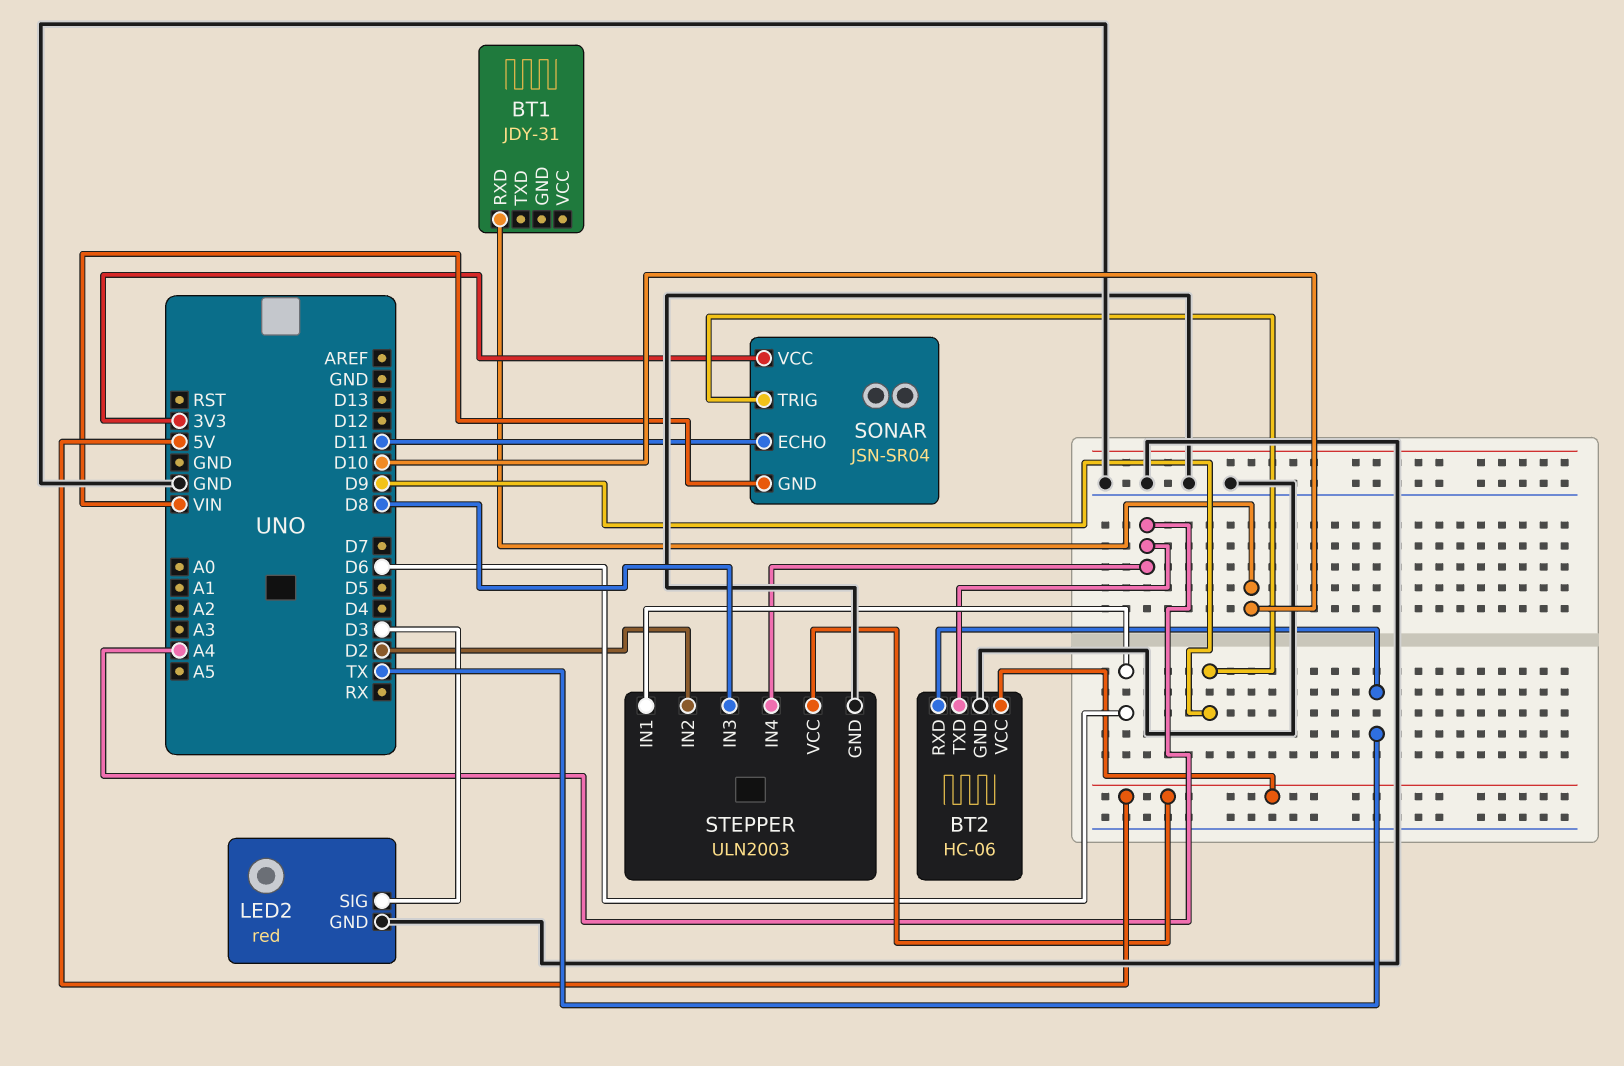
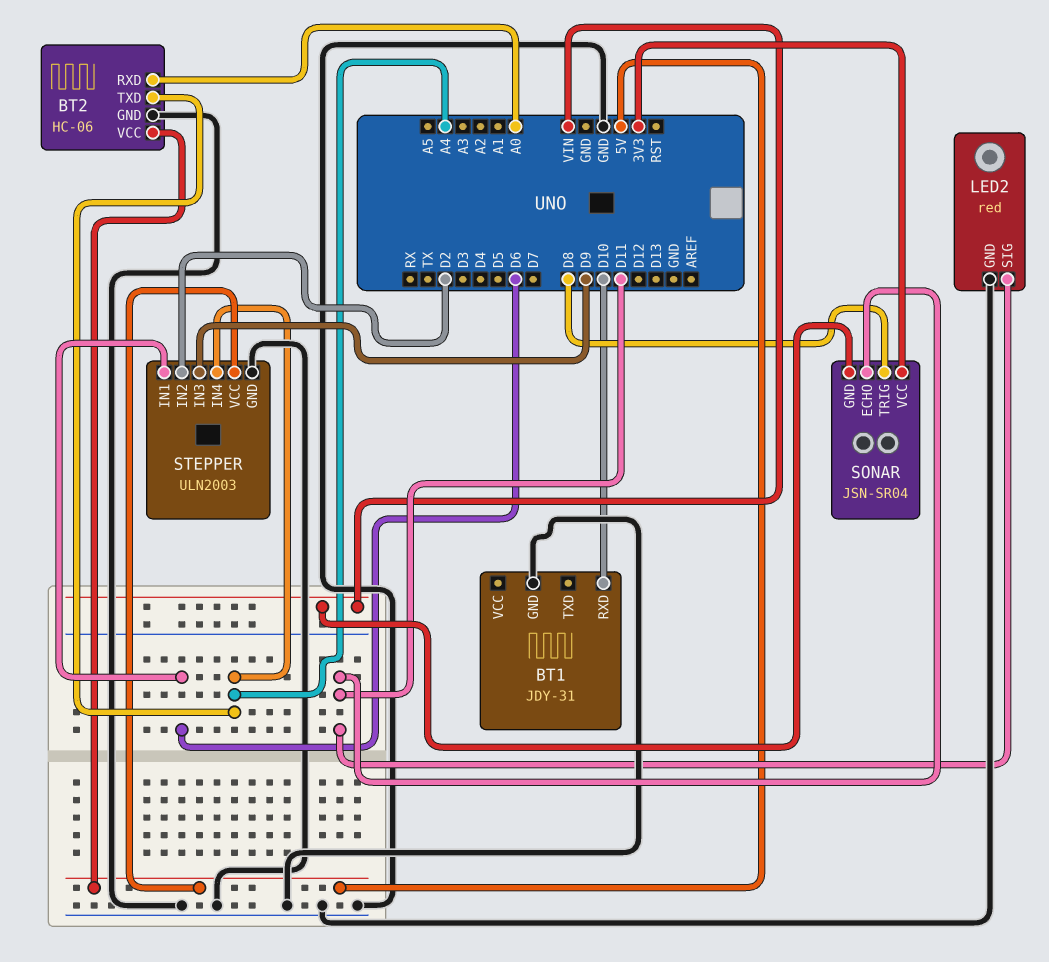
BT1 pin GND: none -> GND
BT2 pin RXD: TX -> A0
LED2 pin SIG: D3 -> D11
SONAR pin TRIG: D9 -> D8
STEPPER pin IN3: D8 -> D9

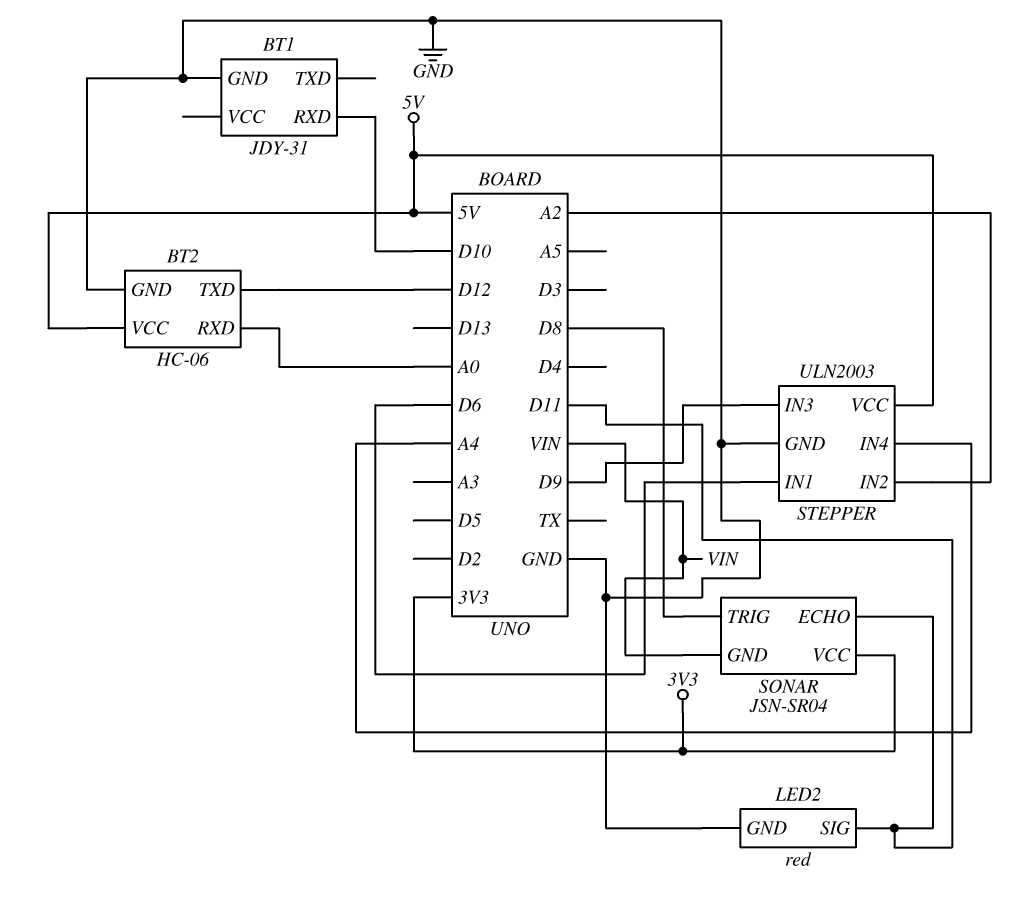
BT2 pin TXD: A4 -> D12
STEPPER pin IN2: D2 -> A2

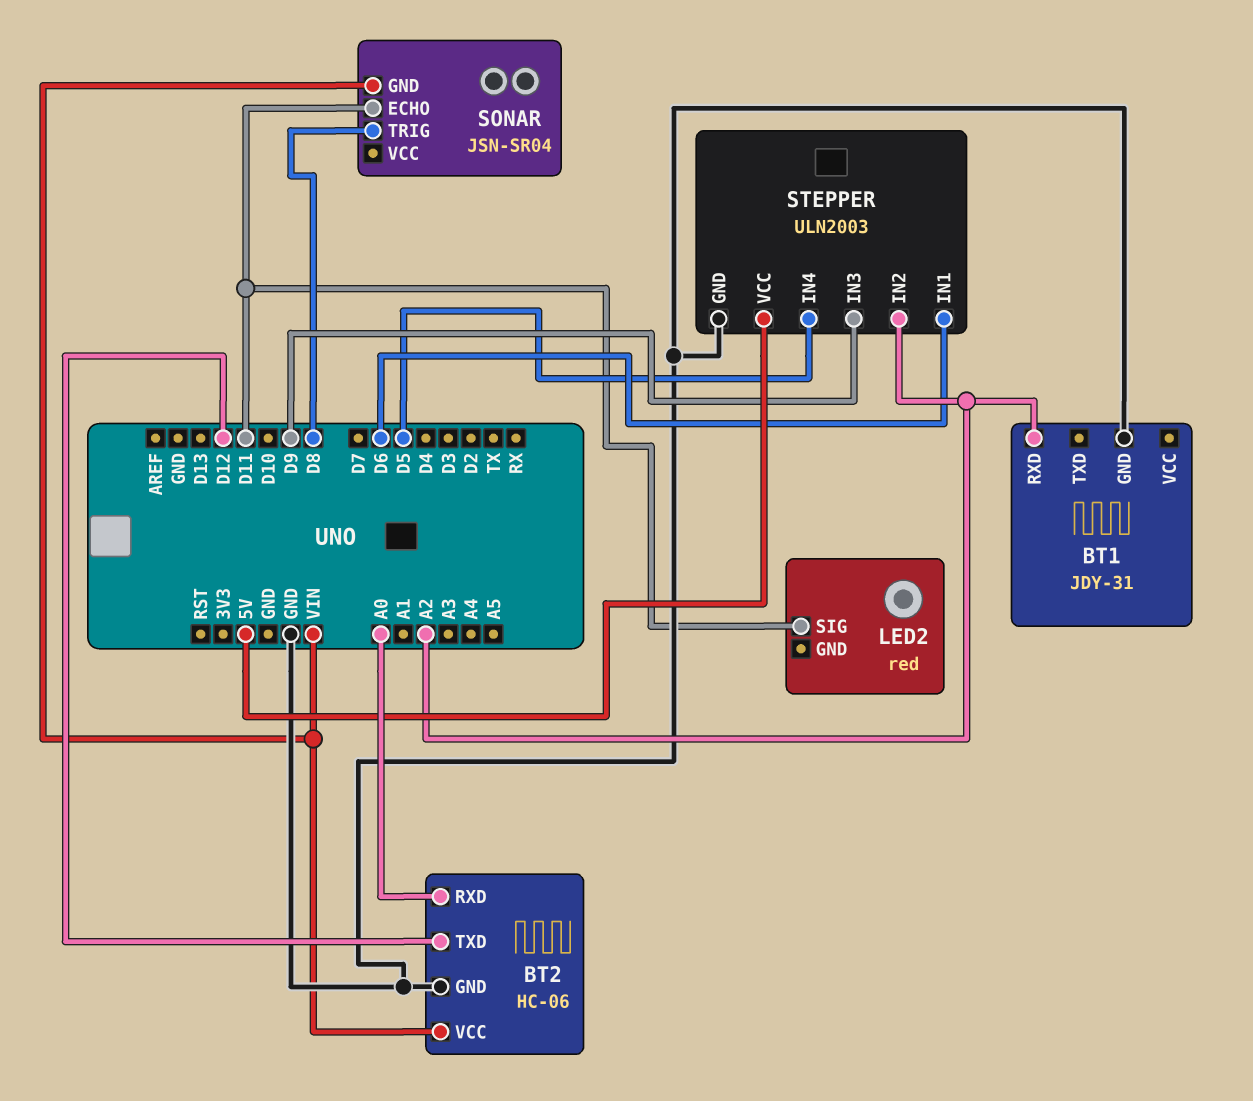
BT1 pin RXD: D10 -> A2
BT2 pin VCC: 5V -> VIN
LED2 pin GND: GND -> none
SONAR pin VCC: 3V3 -> none
STEPPER pin IN4: A4 -> D5

